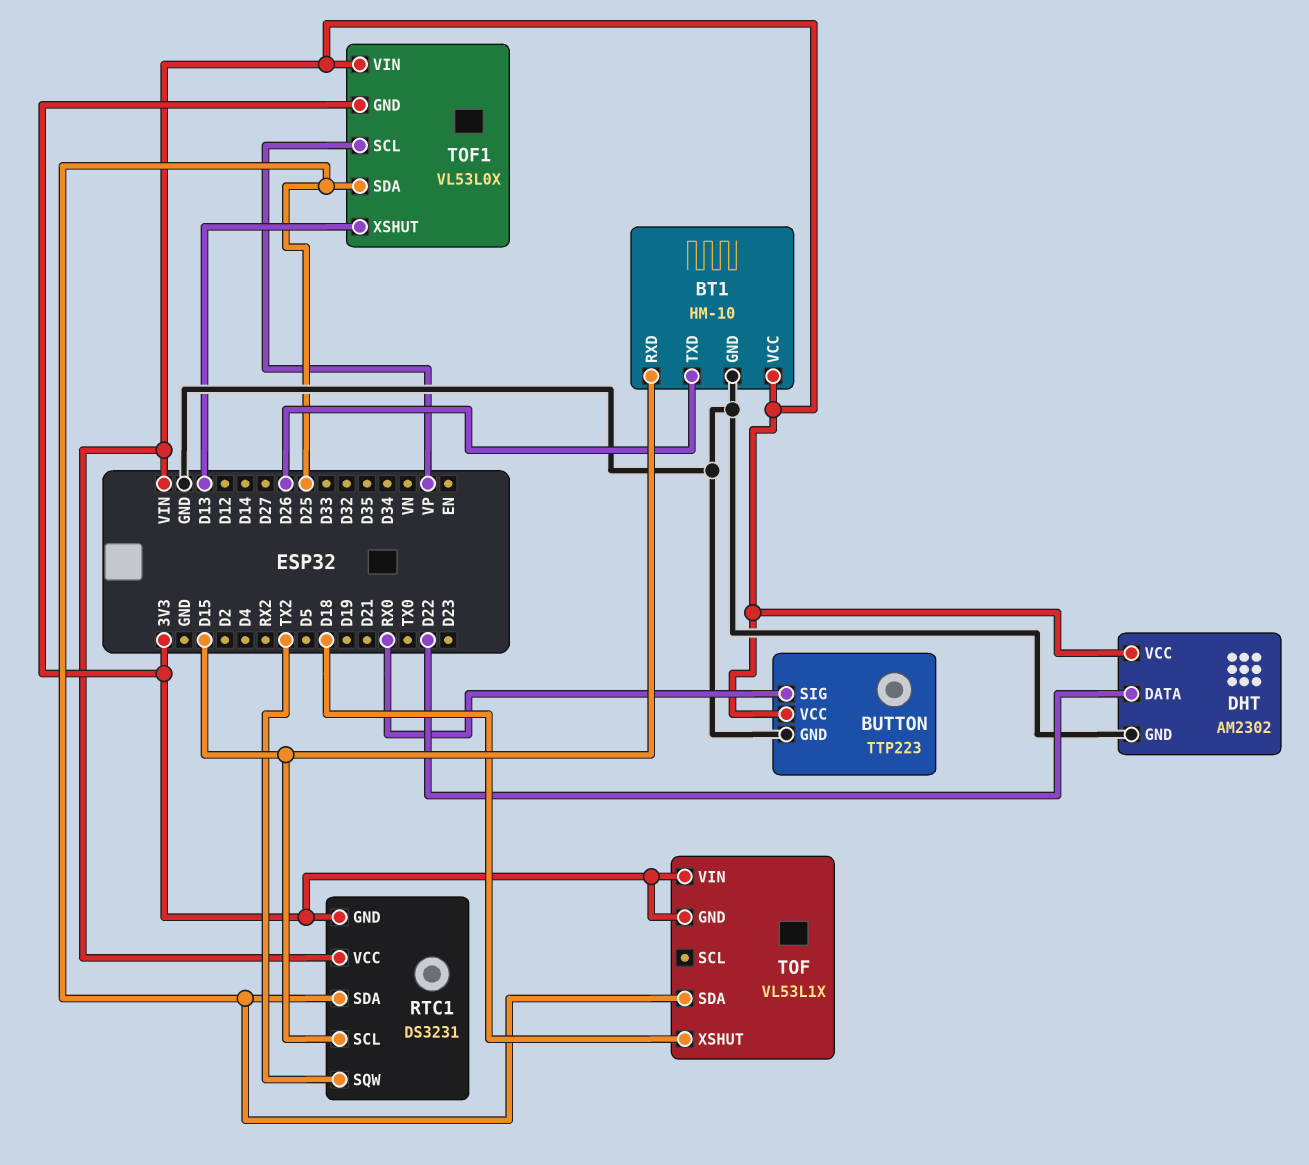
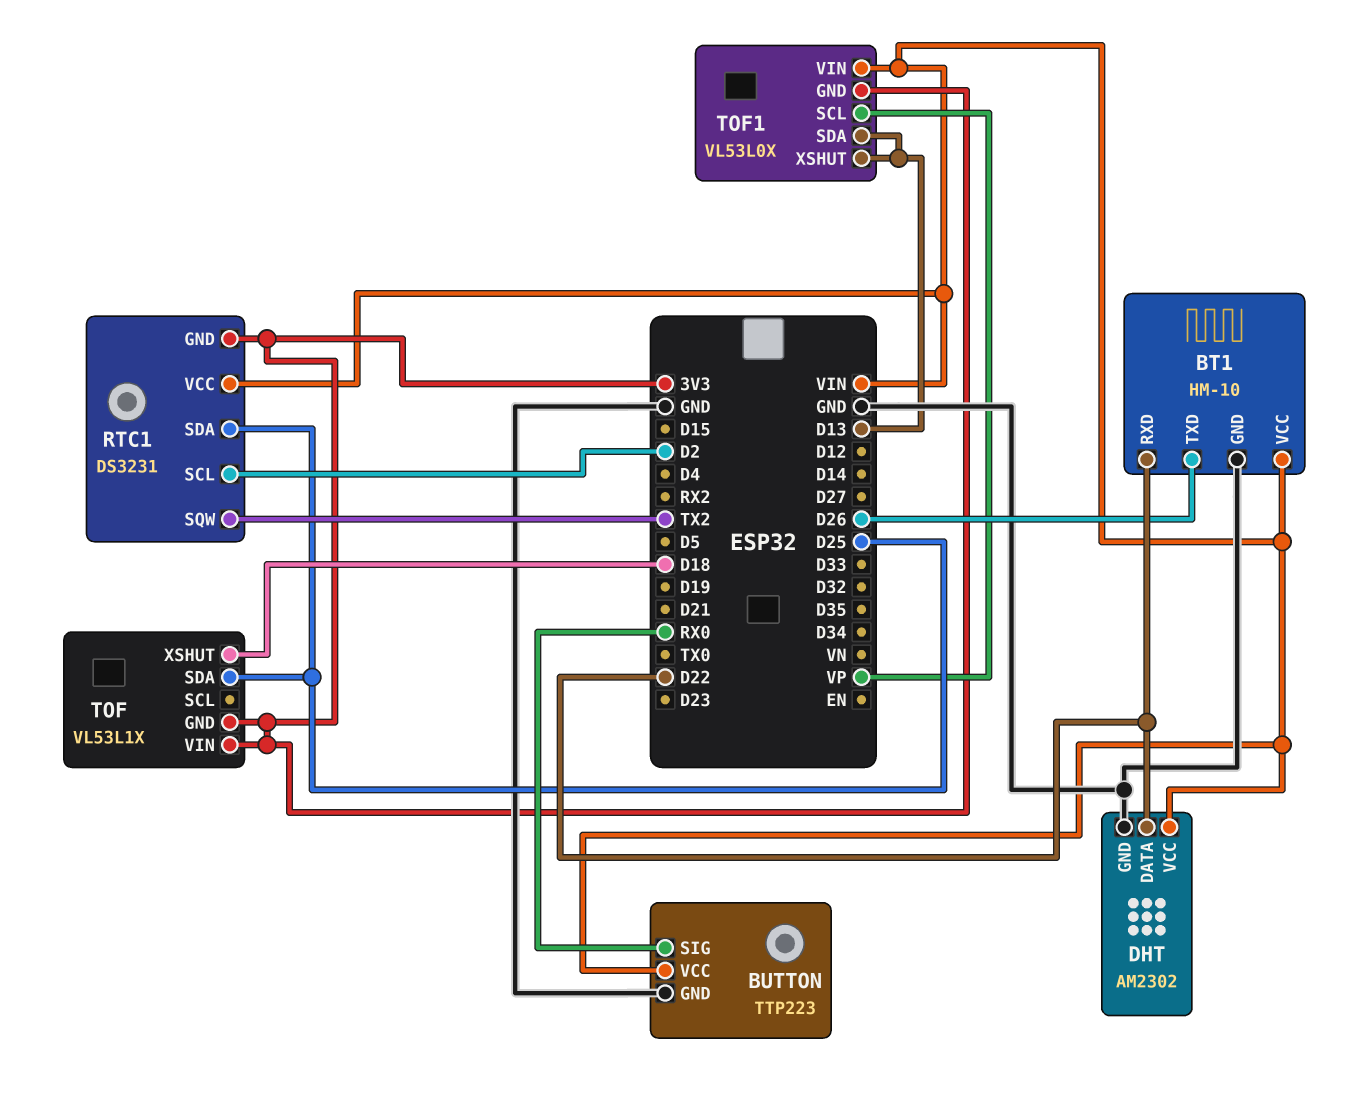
BT1 pin RXD: D15 -> D22
RTC1 pin SCL: D15 -> D2
TOF1 pin SDA: D25 -> D13

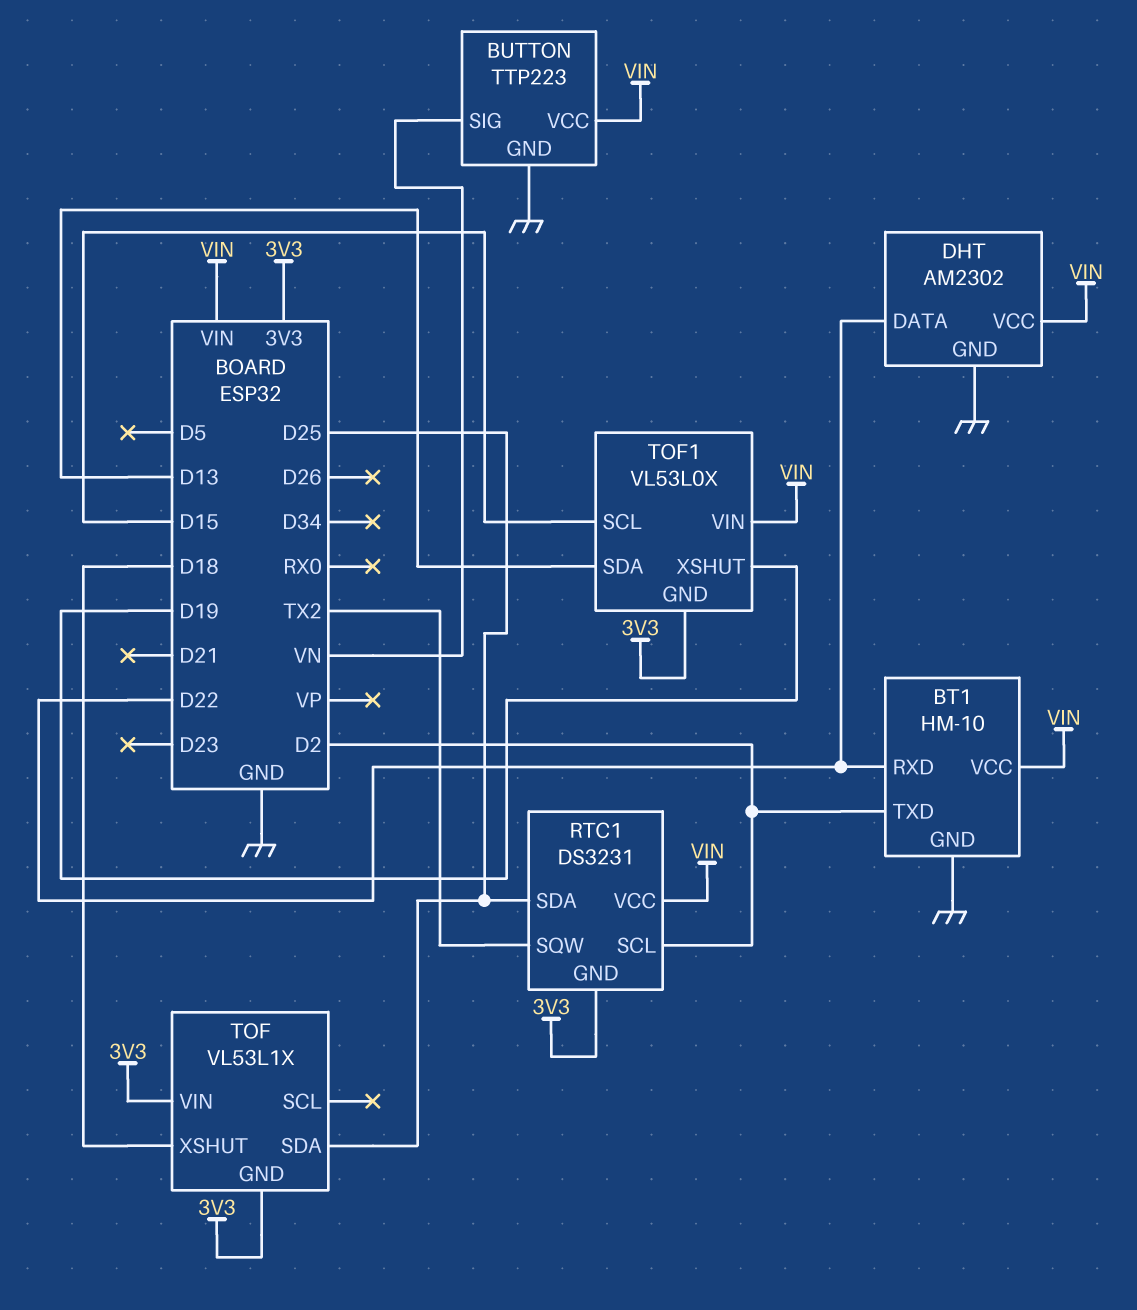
BT1 pin TXD: D26 -> D2
BUTTON pin SIG: RX0 -> VN
TOF1 pin SCL: VP -> D15
TOF1 pin XSHUT: D13 -> D19

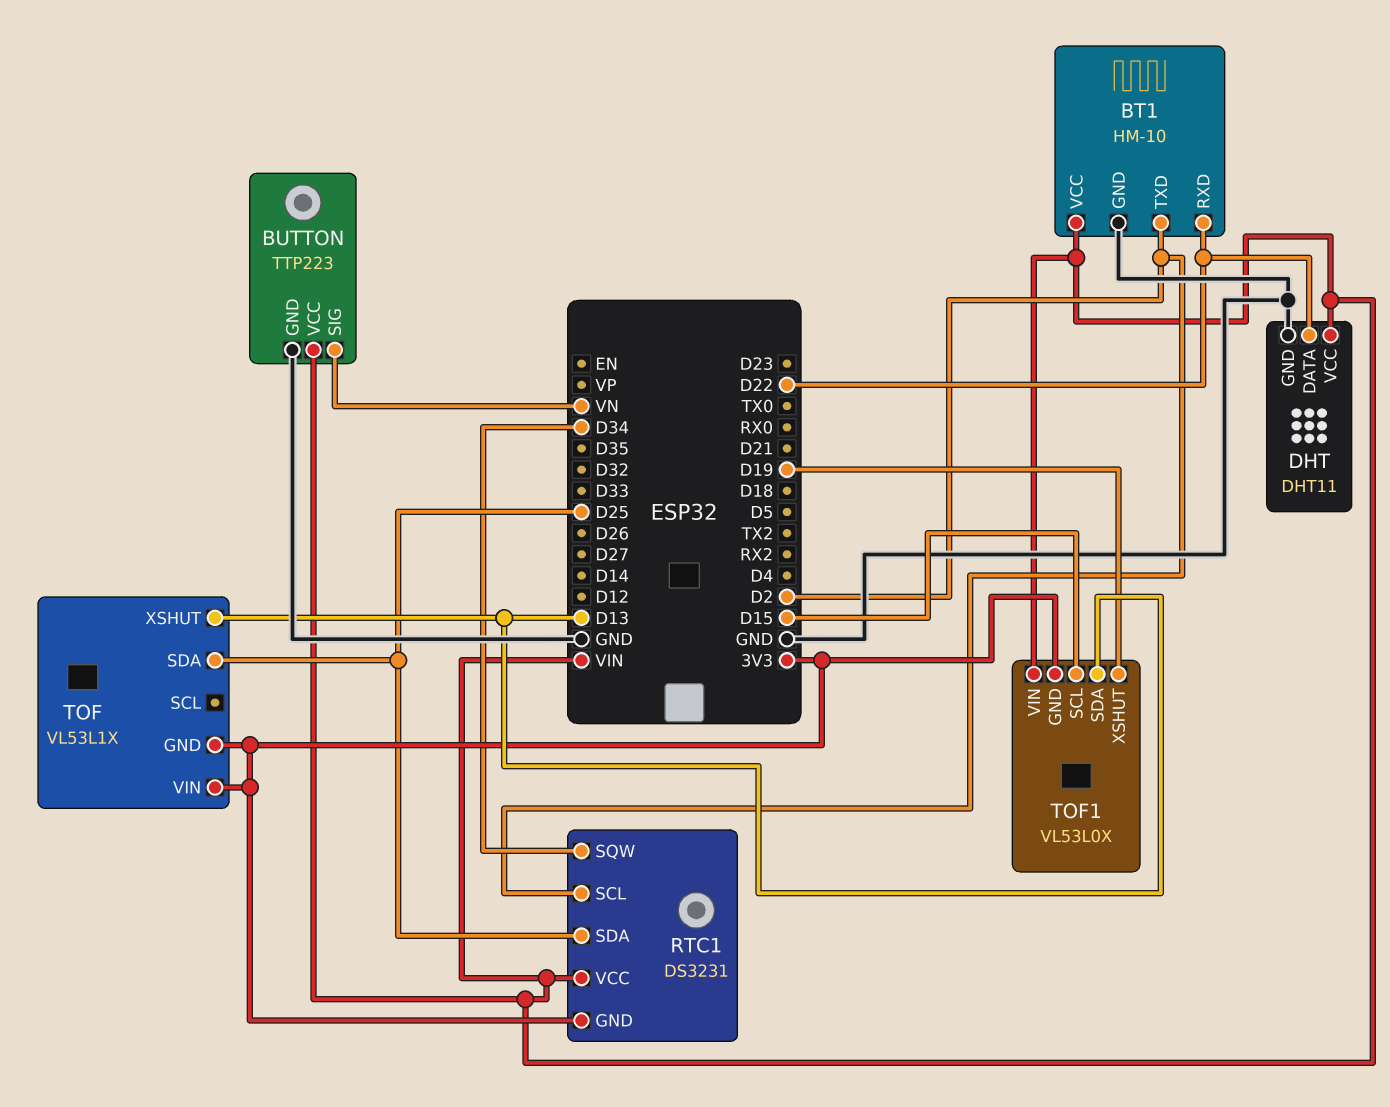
DHT: AM2302 -> DHT11
RTC1 pin SQW: TX2 -> D34
TOF pin XSHUT: D18 -> D13

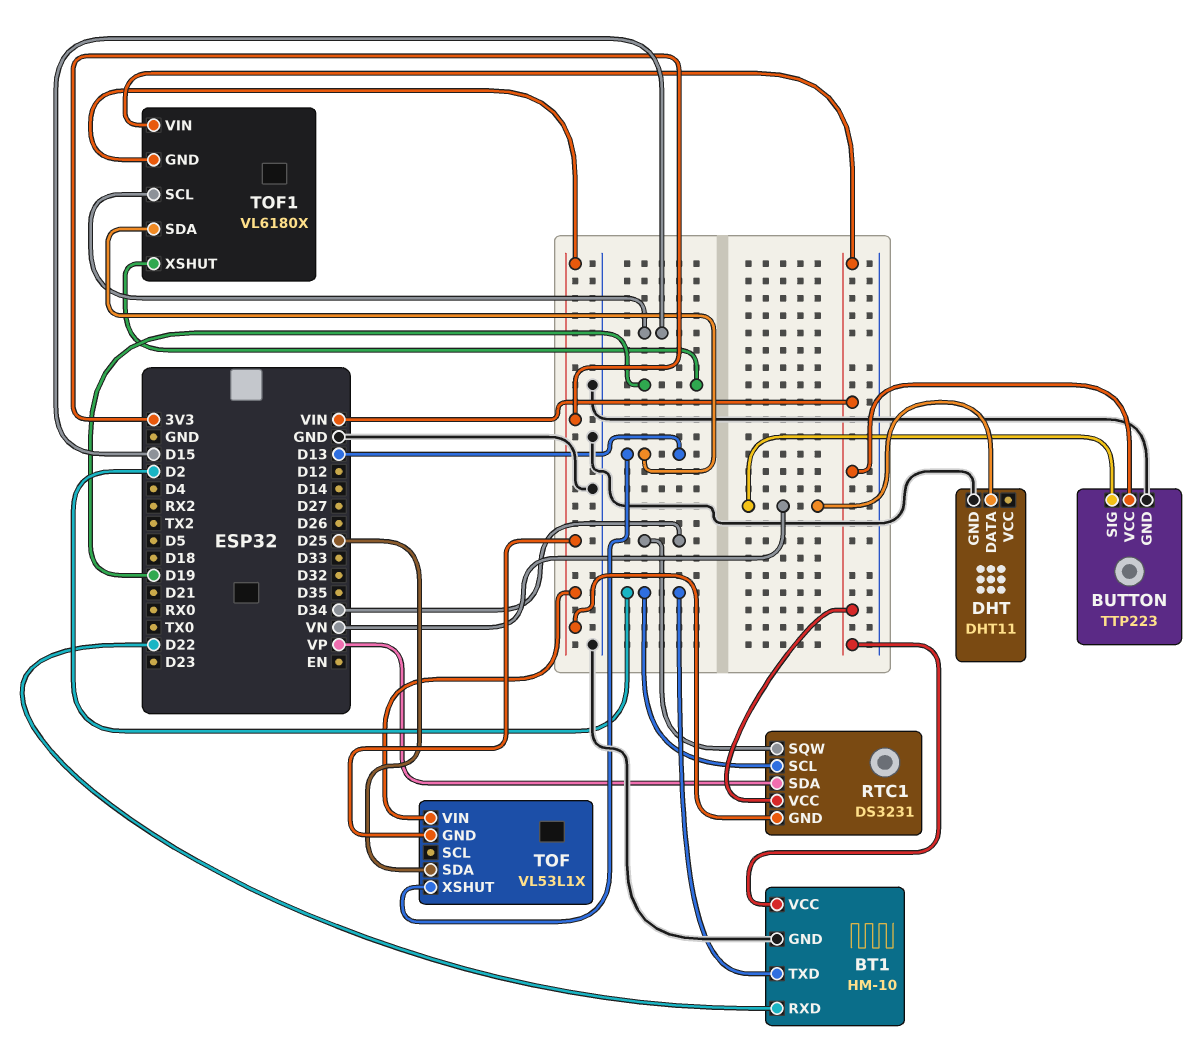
DHT pin DATA: D22 -> VN
DHT pin VCC: VIN -> none
RTC1 pin SDA: D25 -> VP
TOF1: VL53L0X -> VL6180X

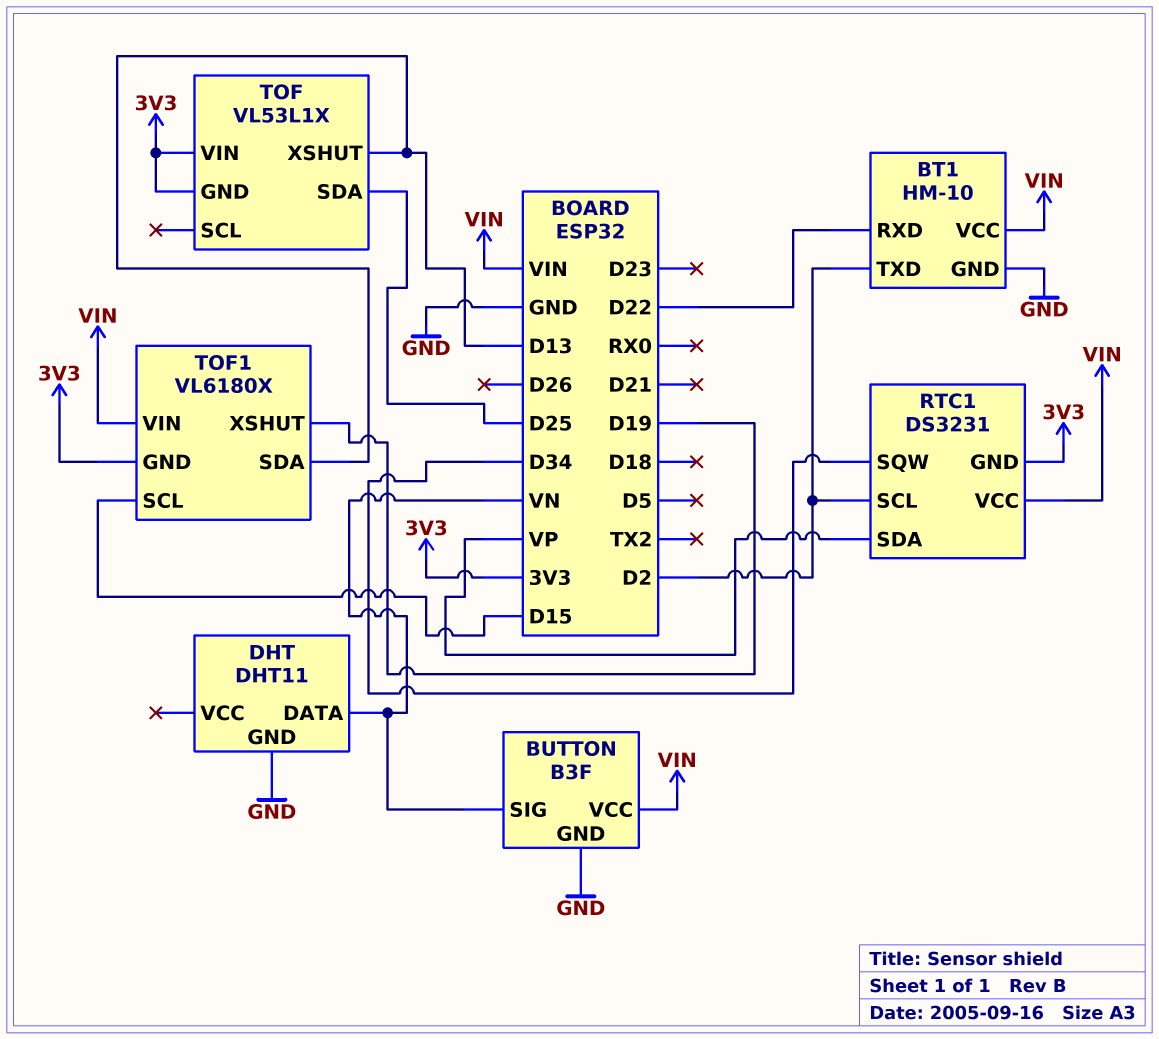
BUTTON: TTP223 -> B3F

